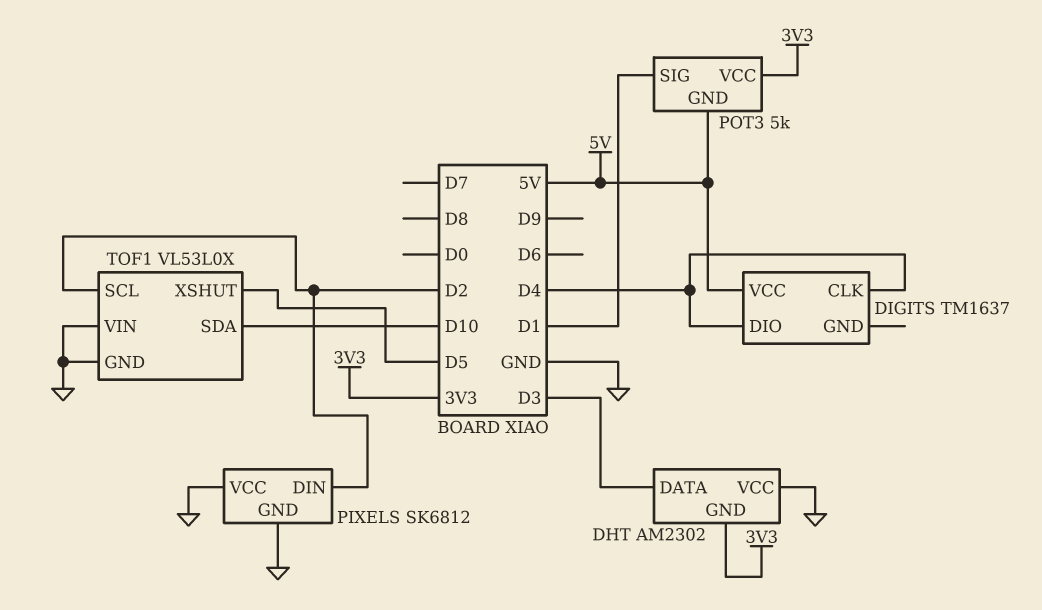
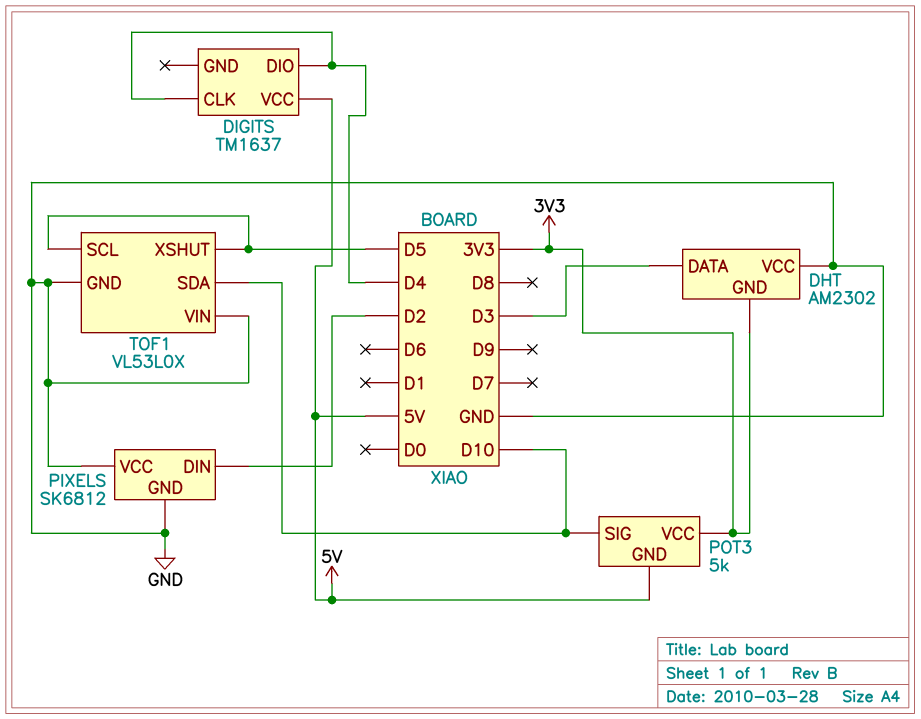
POT3 pin SIG: D1 -> D10
TOF1 pin SCL: D2 -> D5

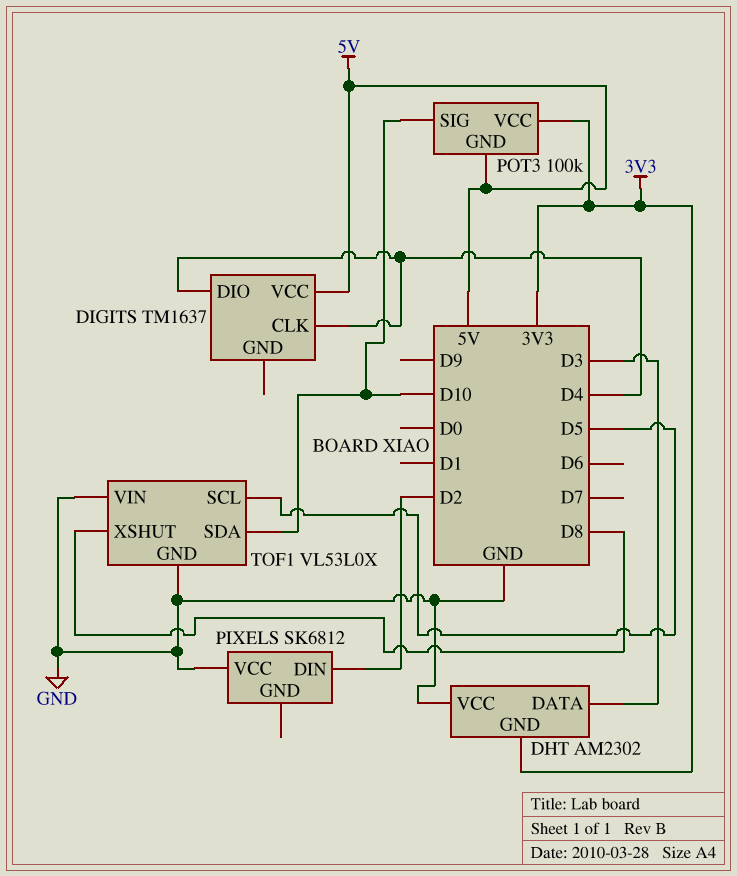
PIXELS pin GND: GND -> none
POT3: 5k -> 100k
TOF1 pin XSHUT: D5 -> D8

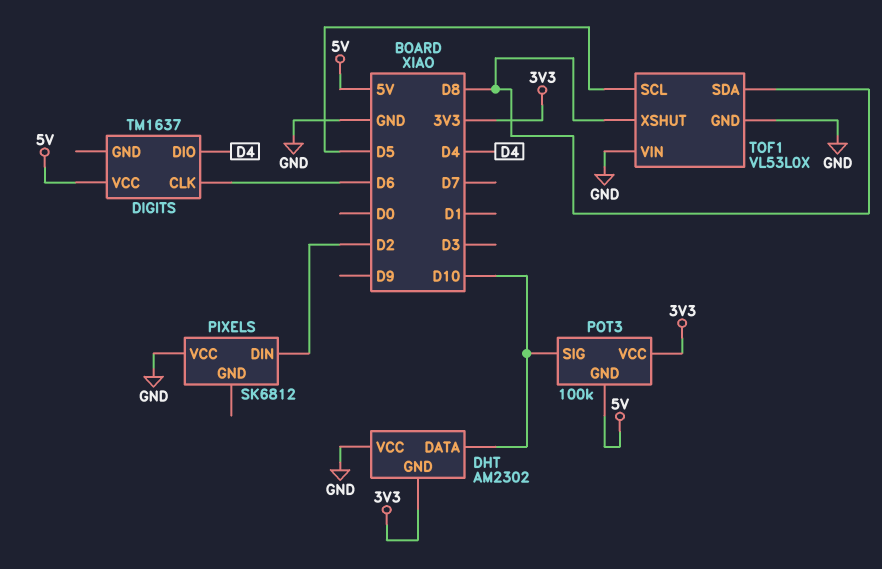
DHT pin DATA: D3 -> D10
DIGITS pin CLK: D4 -> D6
TOF1 pin SDA: D10 -> D8

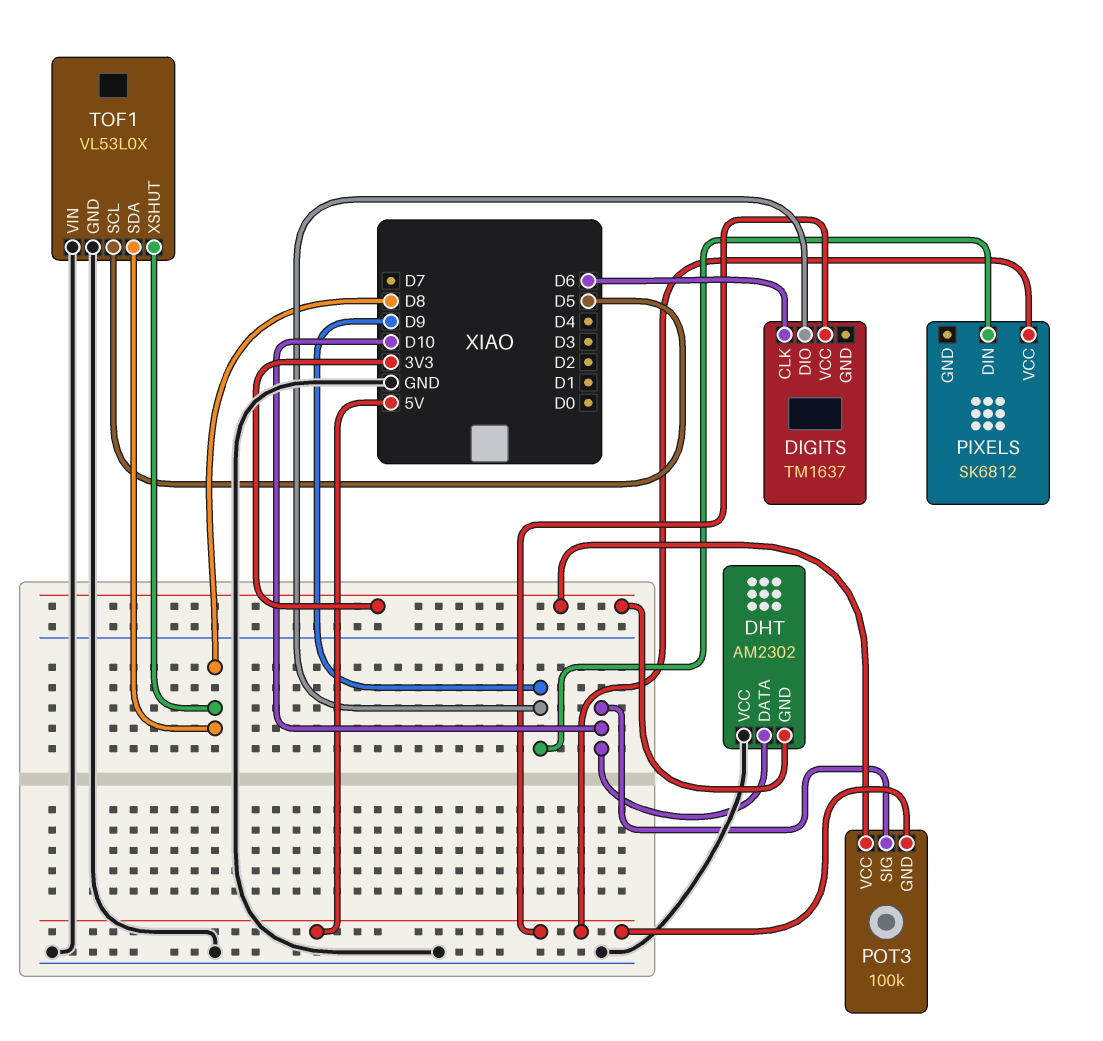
DIGITS pin DIO: D4 -> D9
PIXELS pin DIN: D2 -> D9
PIXELS pin VCC: GND -> 5V

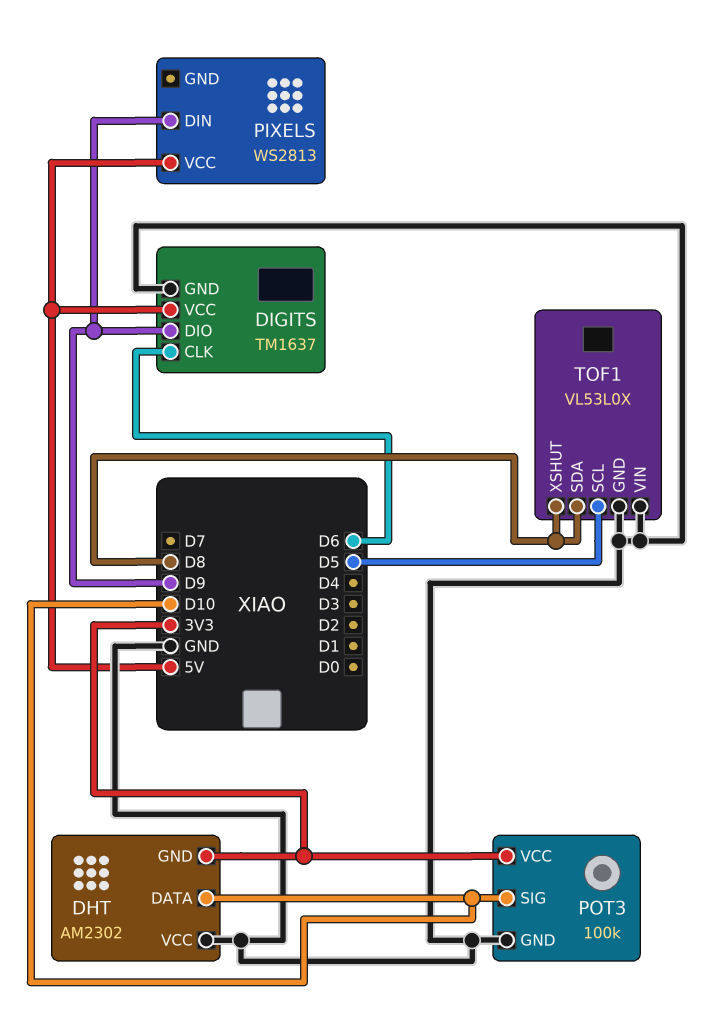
DIGITS pin GND: none -> GND
PIXELS: SK6812 -> WS2813
POT3 pin GND: 5V -> GND

